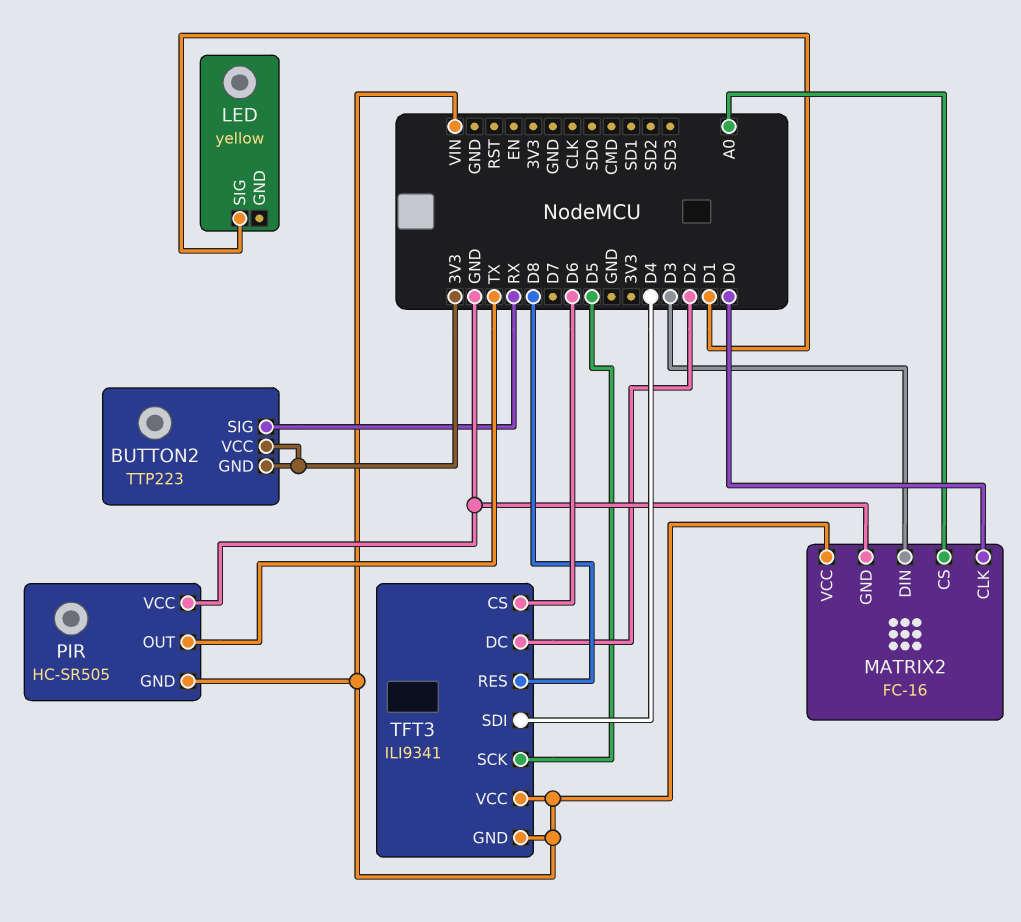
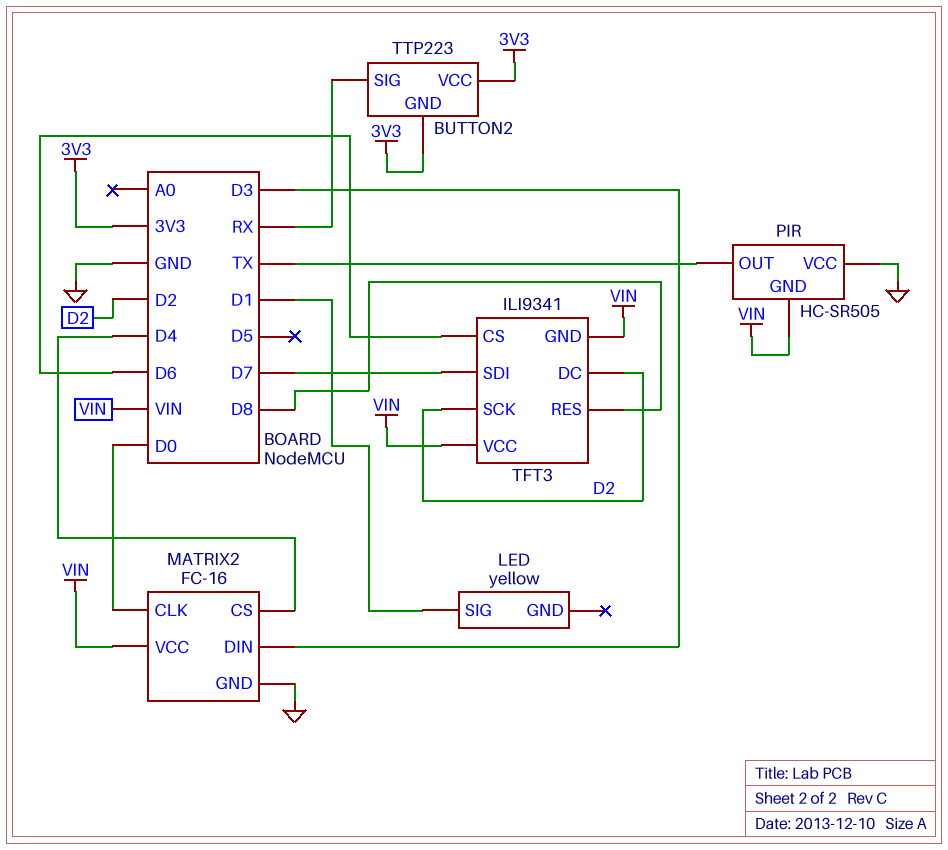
MATRIX2 pin CS: A0 -> D4
TFT3 pin SCK: D5 -> D2
TFT3 pin SDI: D4 -> D7

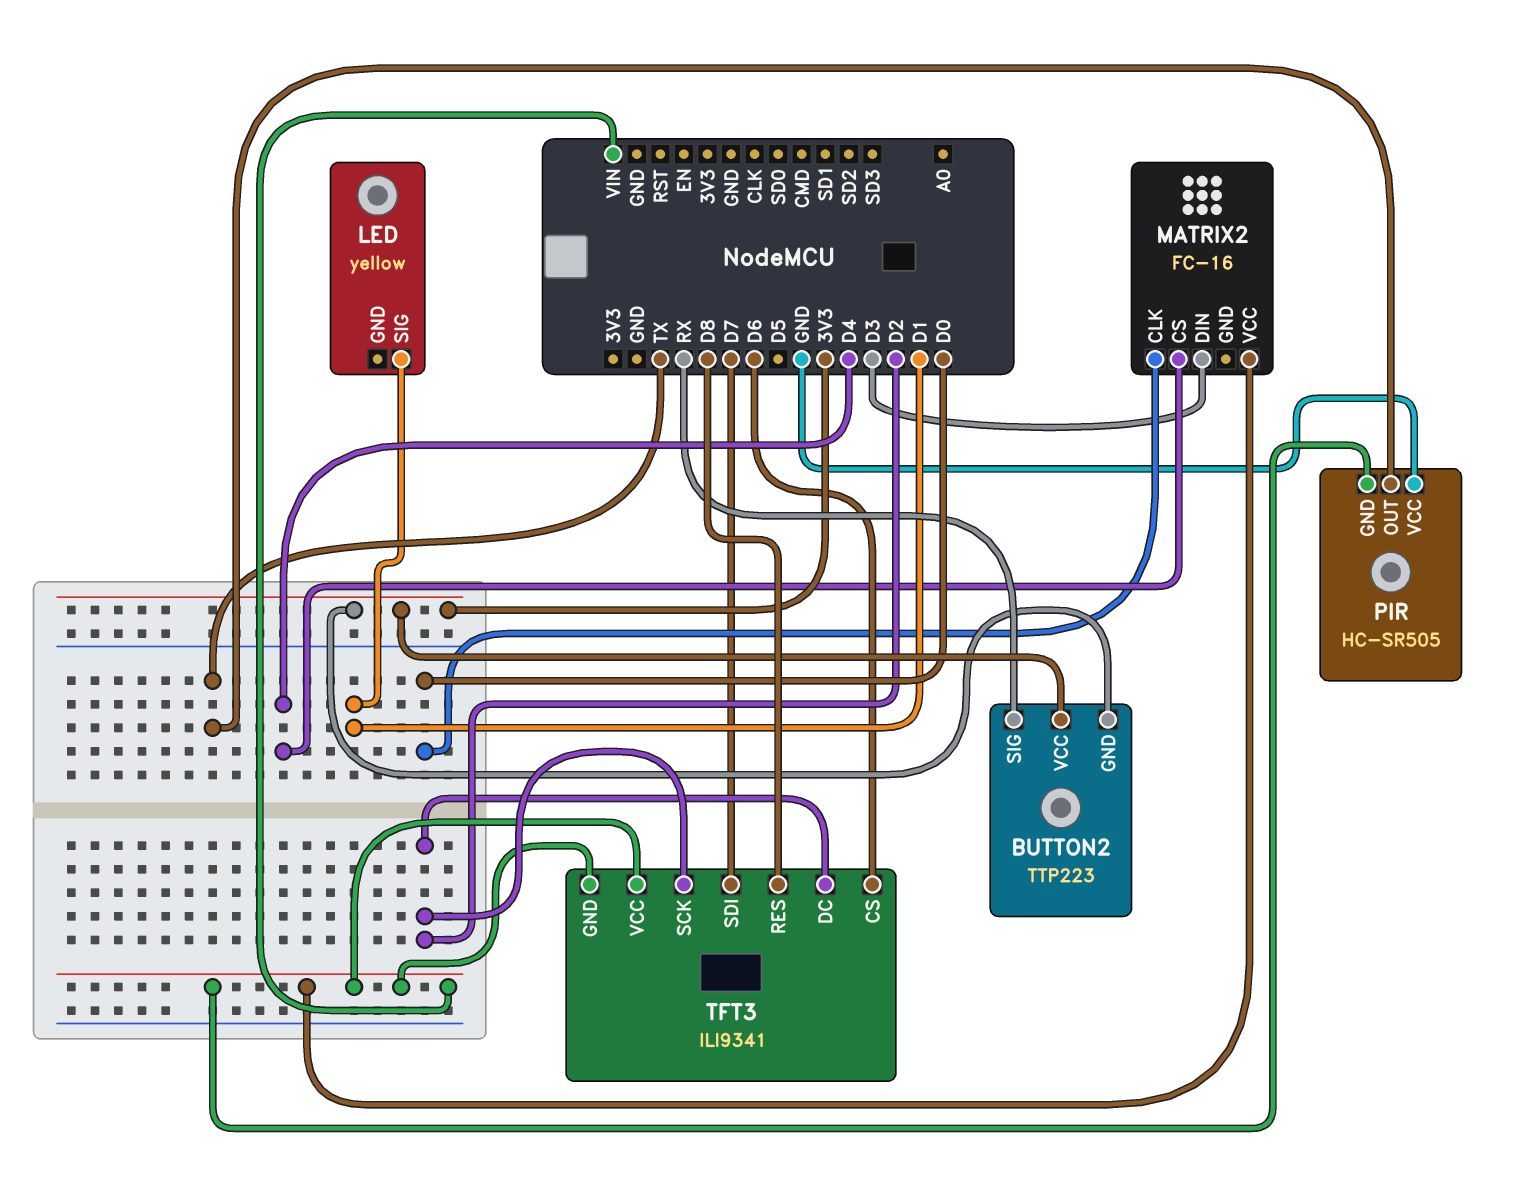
MATRIX2 pin GND: GND -> none

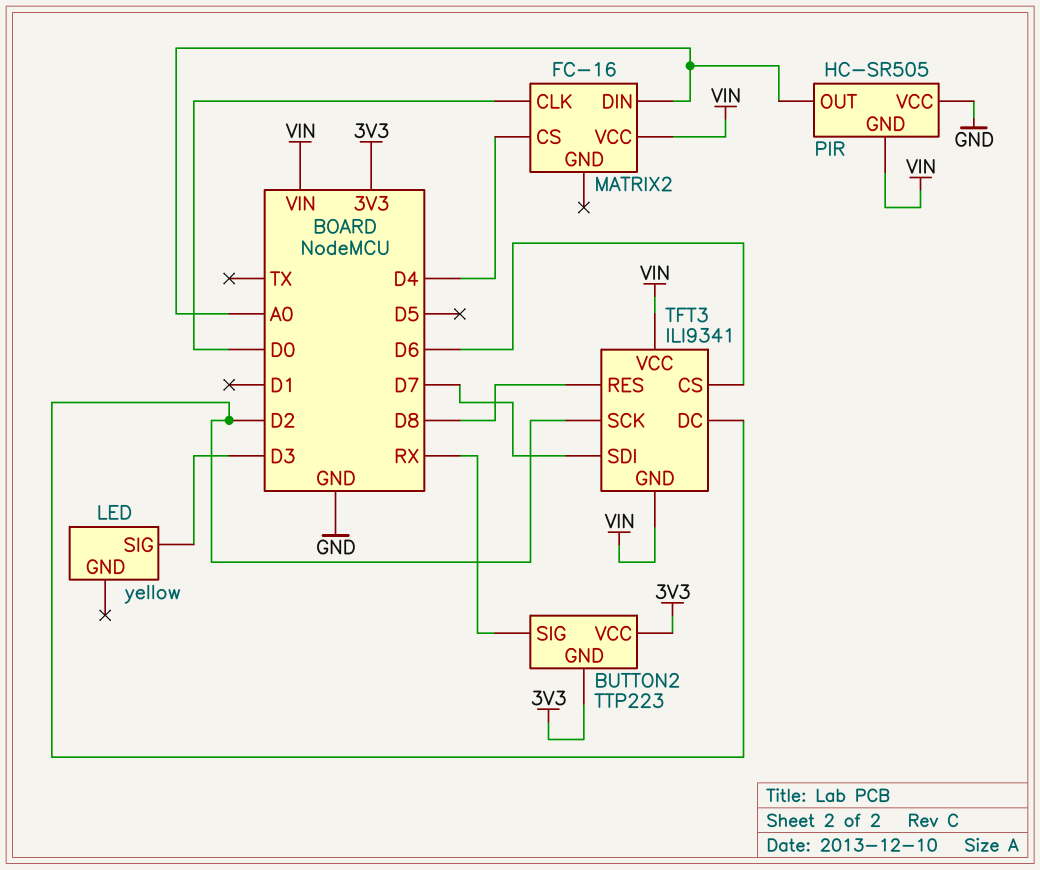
LED pin SIG: D1 -> D3
MATRIX2 pin DIN: D3 -> A0
PIR pin OUT: TX -> A0

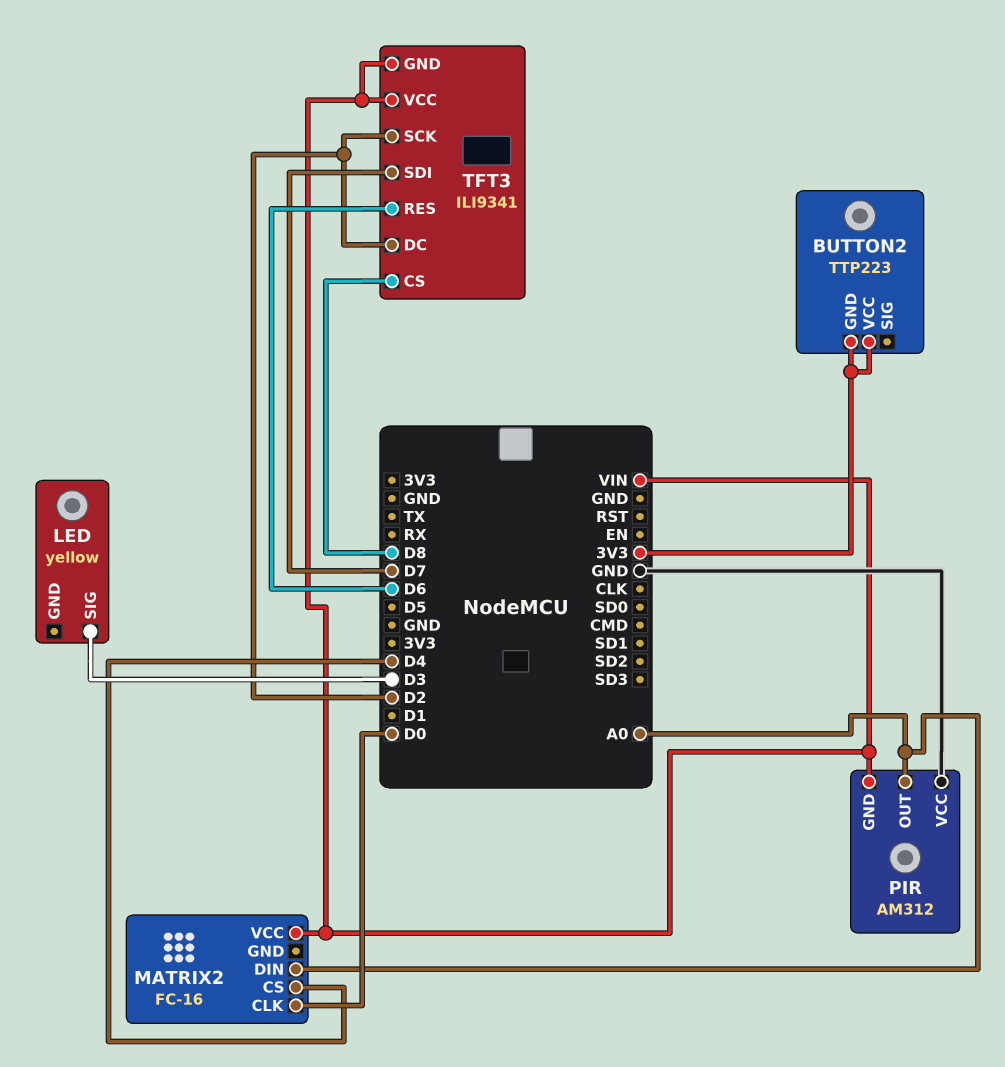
BUTTON2 pin SIG: RX -> none
PIR: HC-SR505 -> AM312
TFT3 pin CS: D6 -> D8
TFT3 pin RES: D8 -> D6

